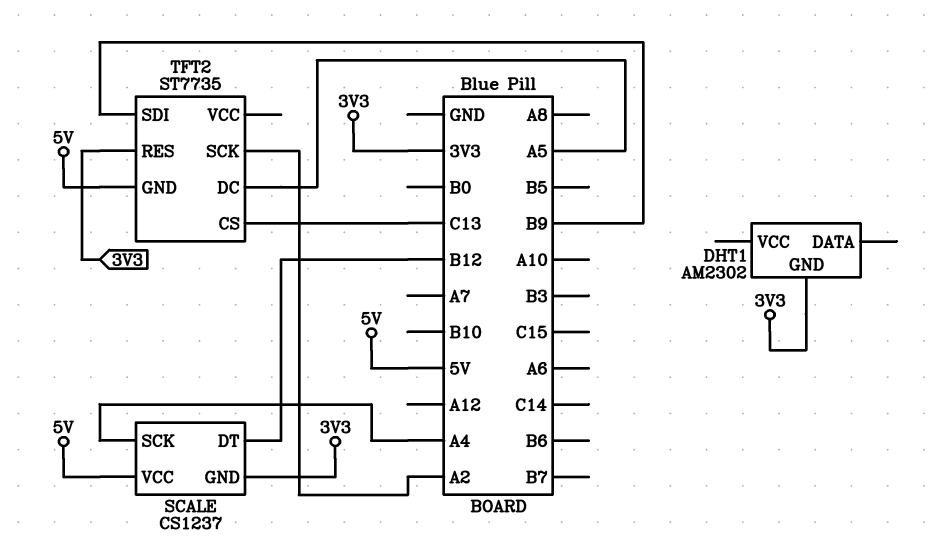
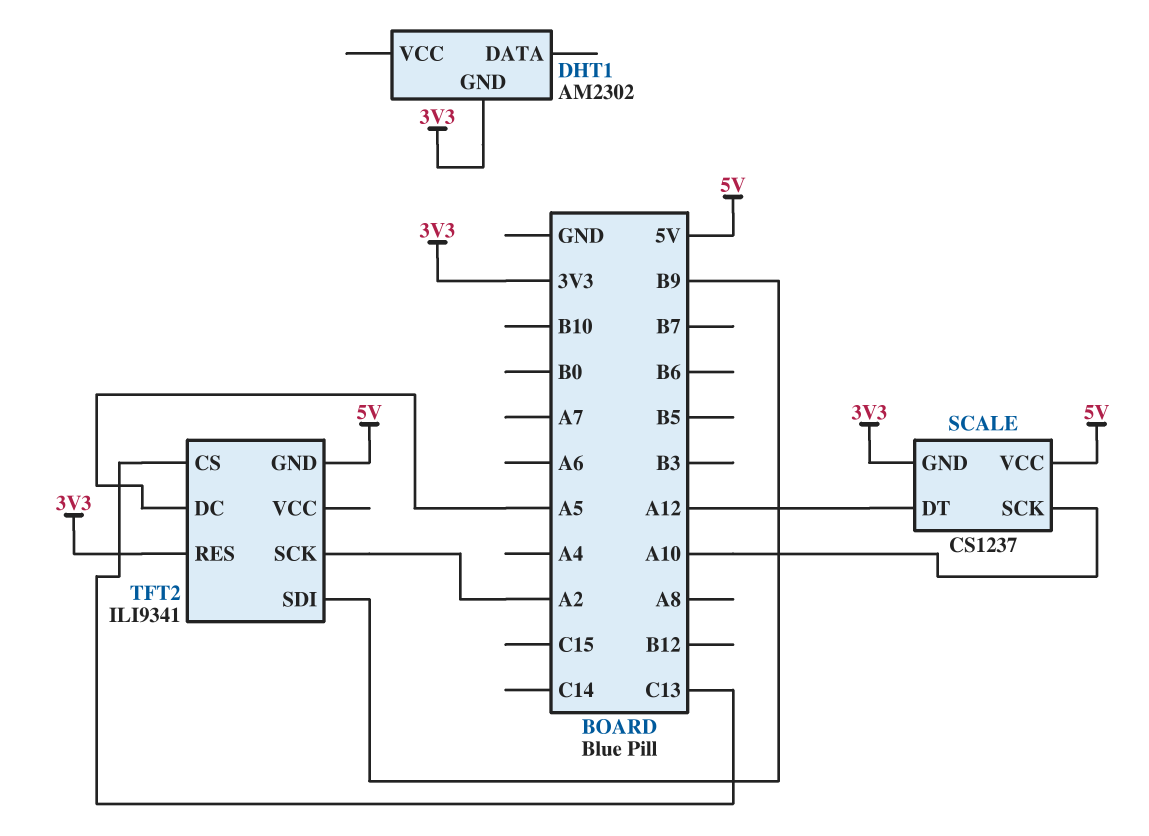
SCALE pin DT: B12 -> A12
SCALE pin SCK: A4 -> A10
TFT2: ST7735 -> ILI9341

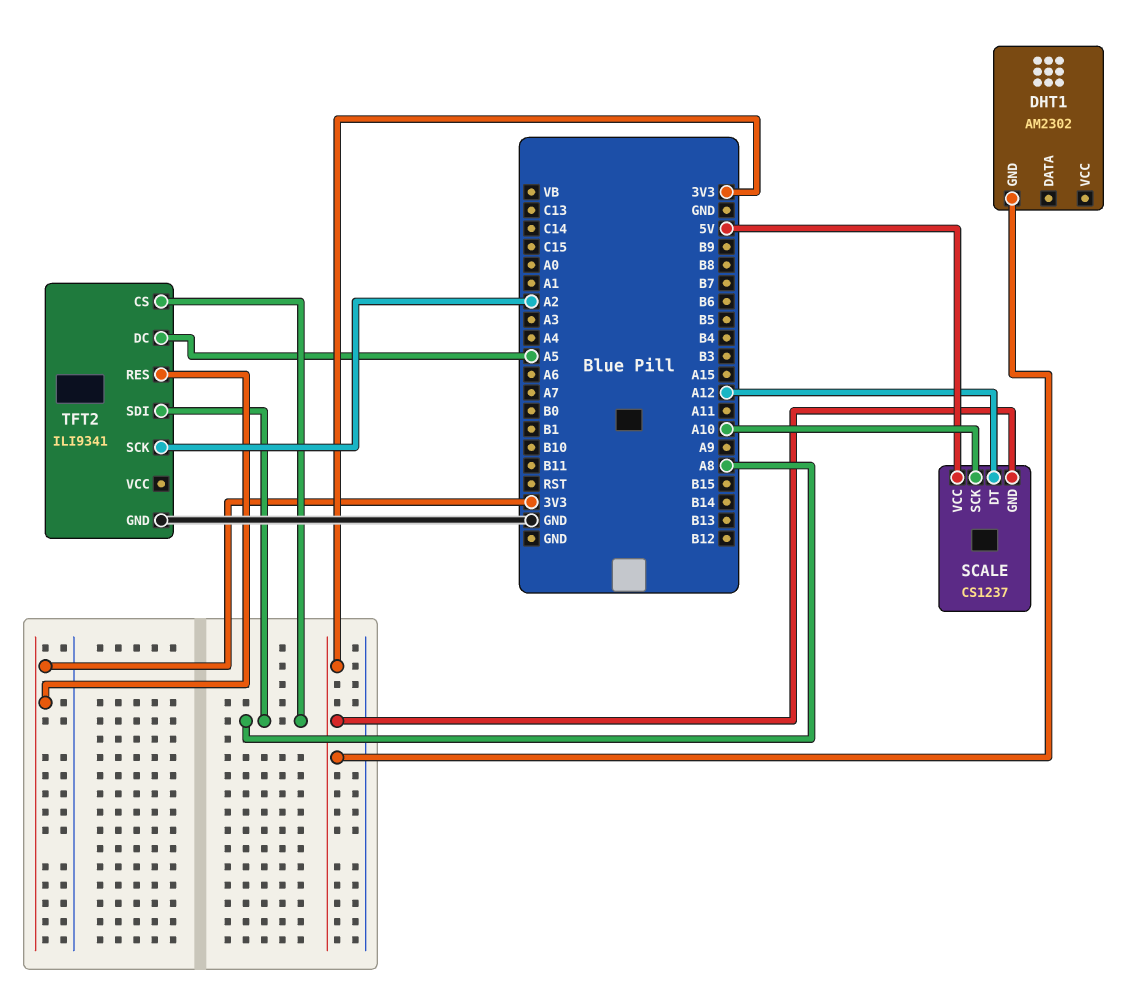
TFT2 pin CS: C13 -> A8
TFT2 pin GND: 5V -> GND
TFT2 pin SDI: B9 -> A8

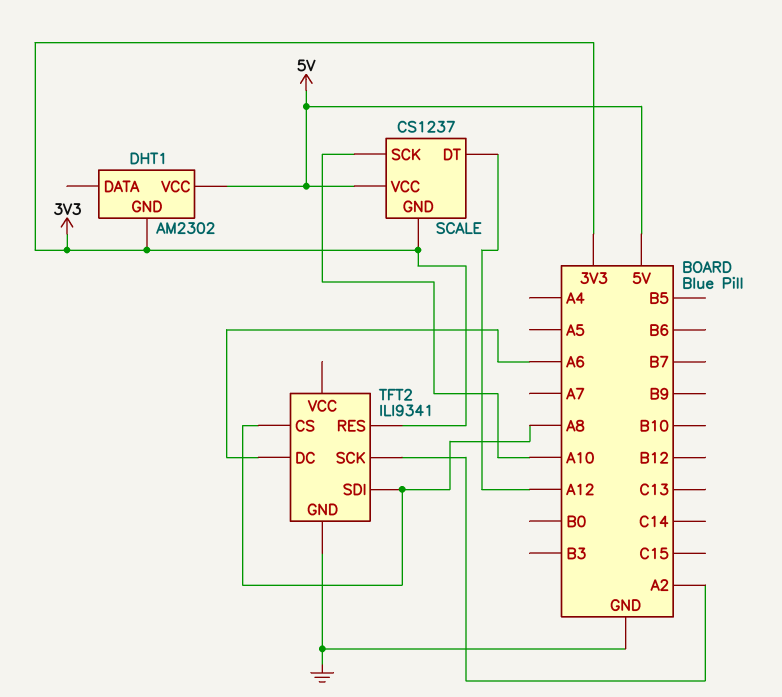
DHT1 pin VCC: none -> 5V
TFT2 pin DC: A5 -> A6

